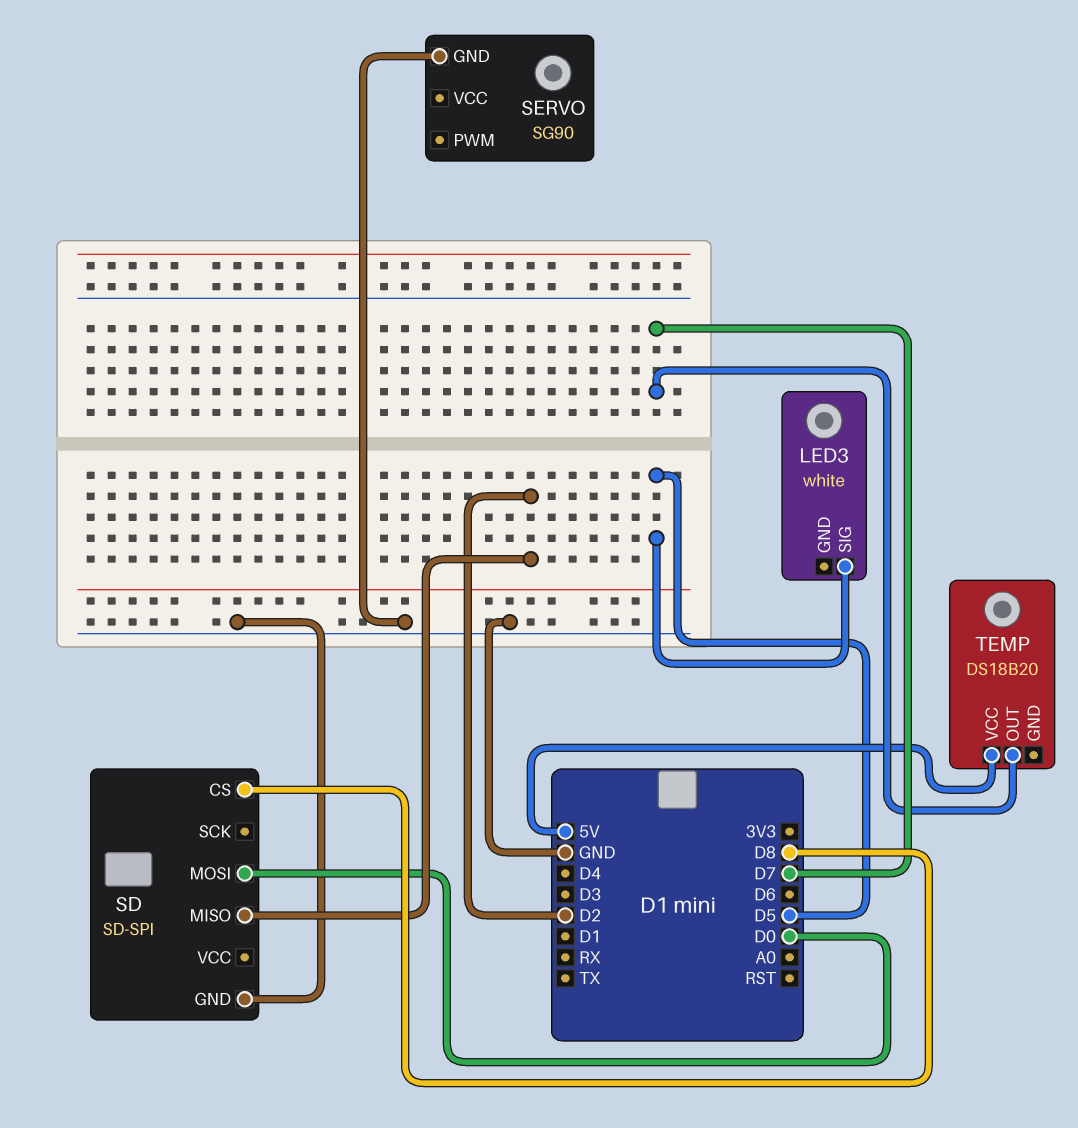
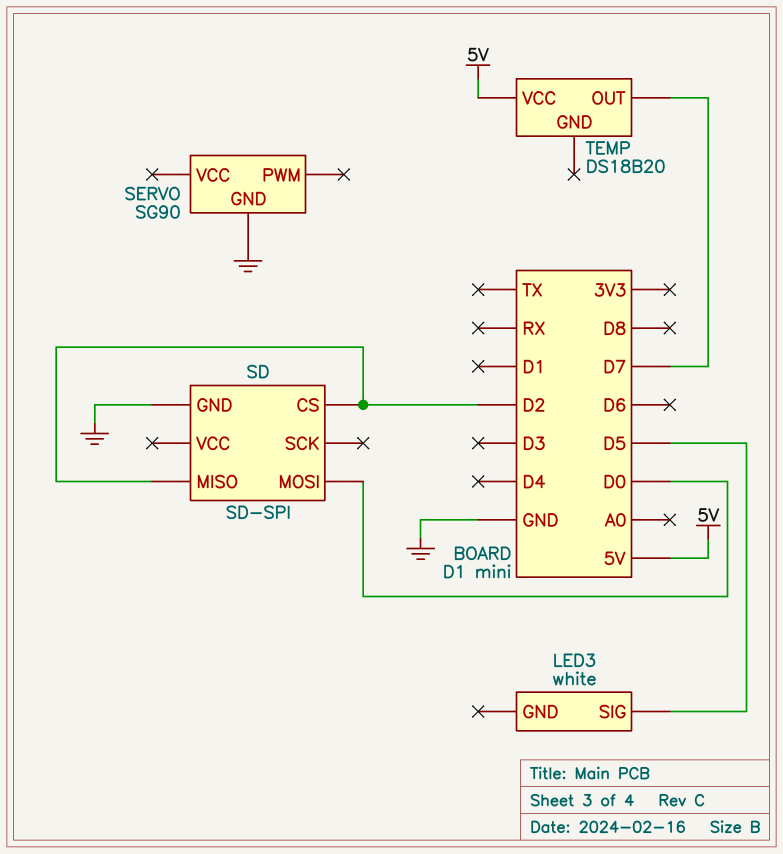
SD pin CS: D8 -> D2

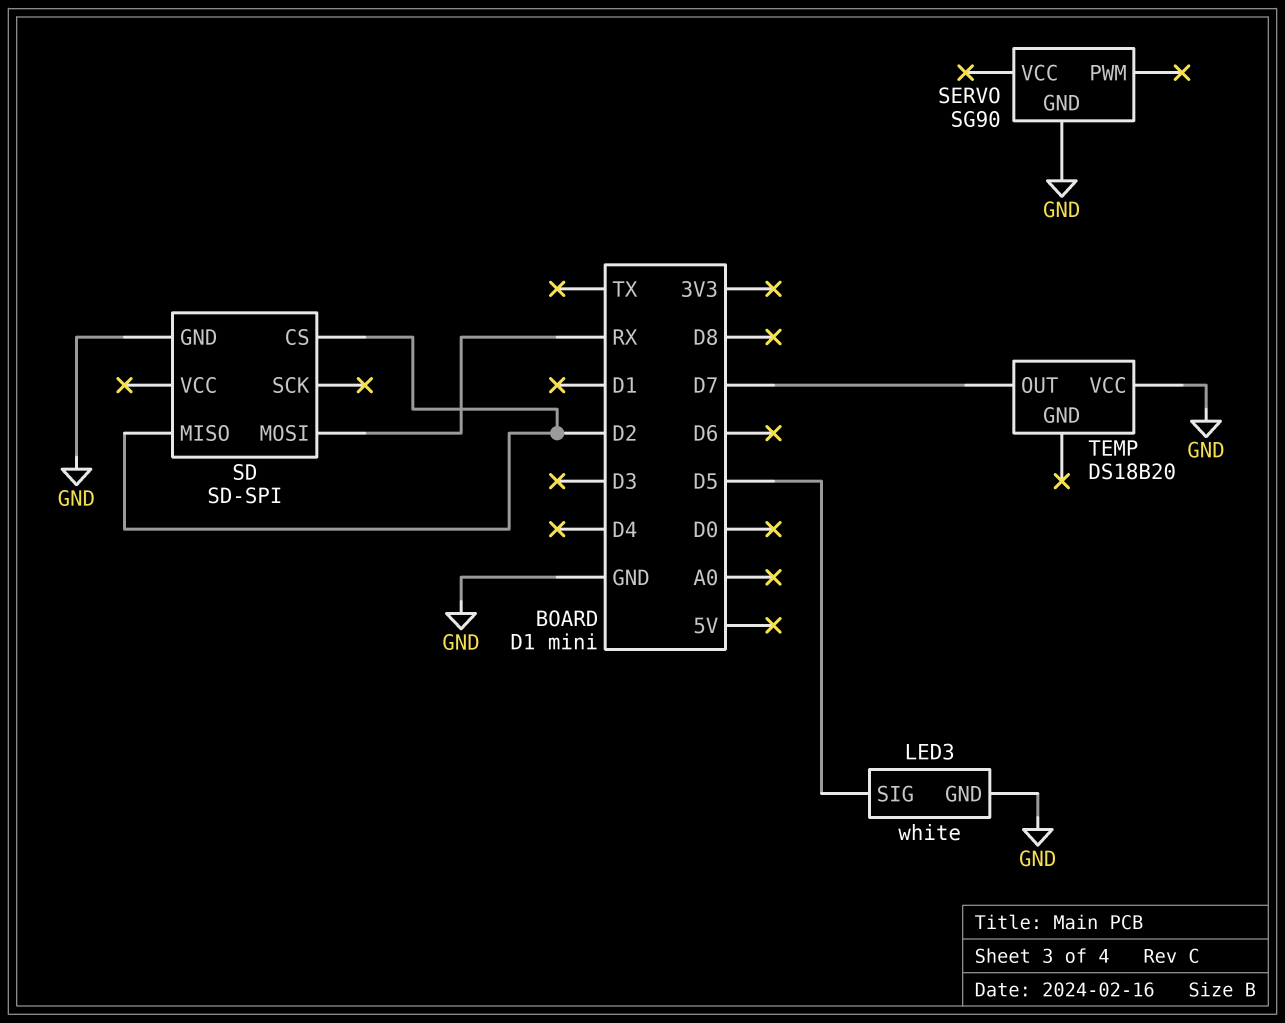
LED3 pin GND: none -> GND
SD pin MOSI: D0 -> RX
TEMP pin VCC: 5V -> GND

